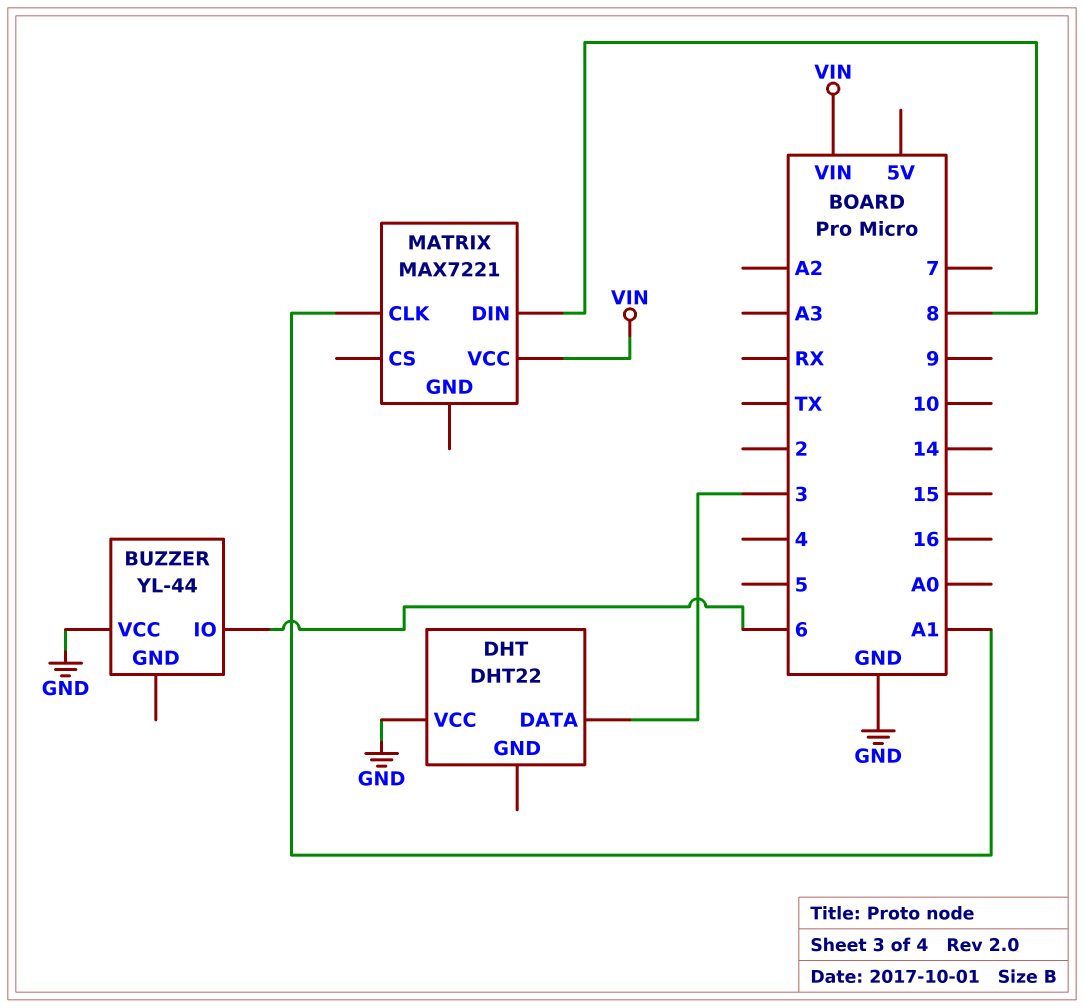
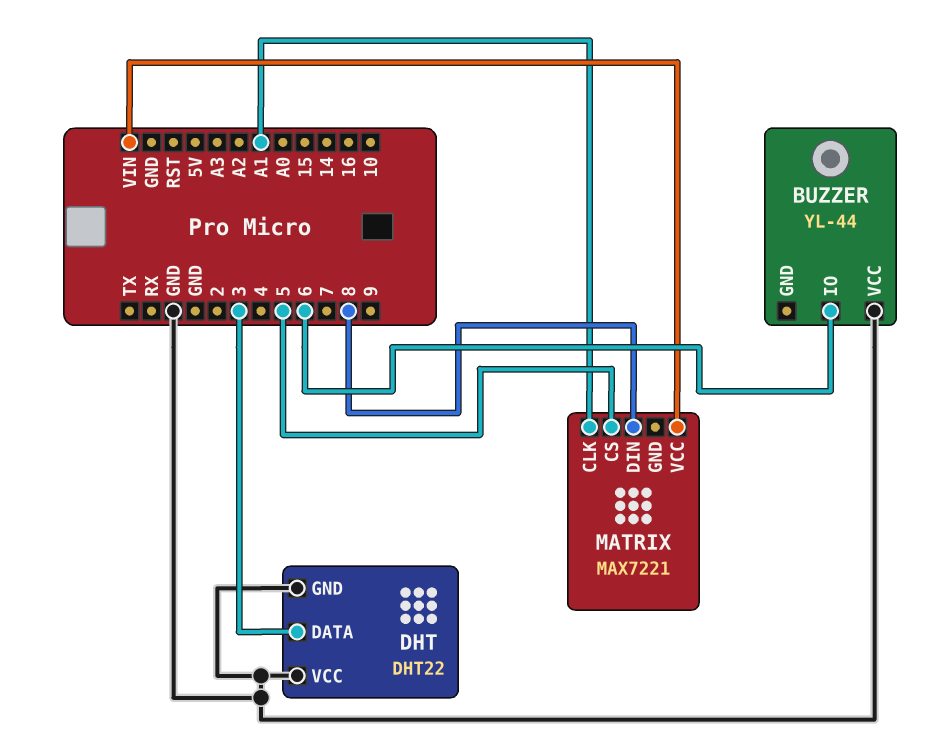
DHT pin GND: none -> GND
MATRIX pin CS: none -> 5

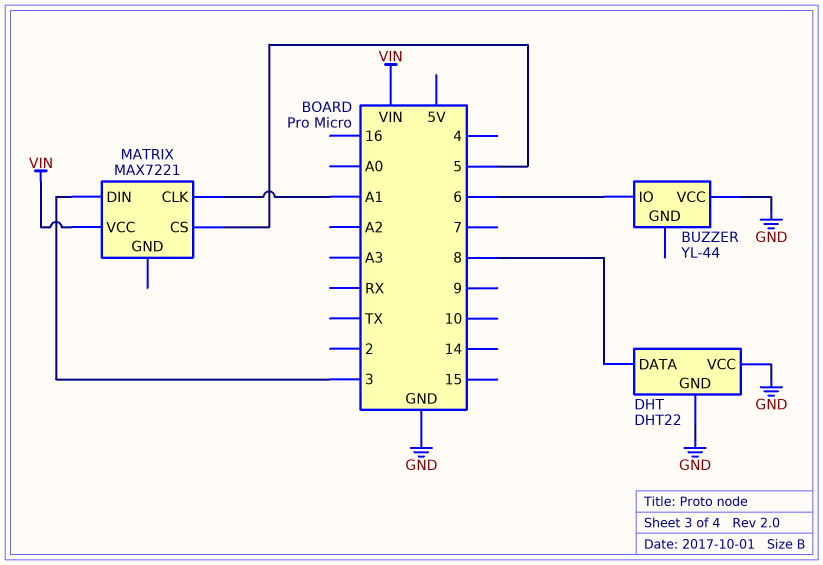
DHT pin DATA: 3 -> 8
MATRIX pin DIN: 8 -> 3

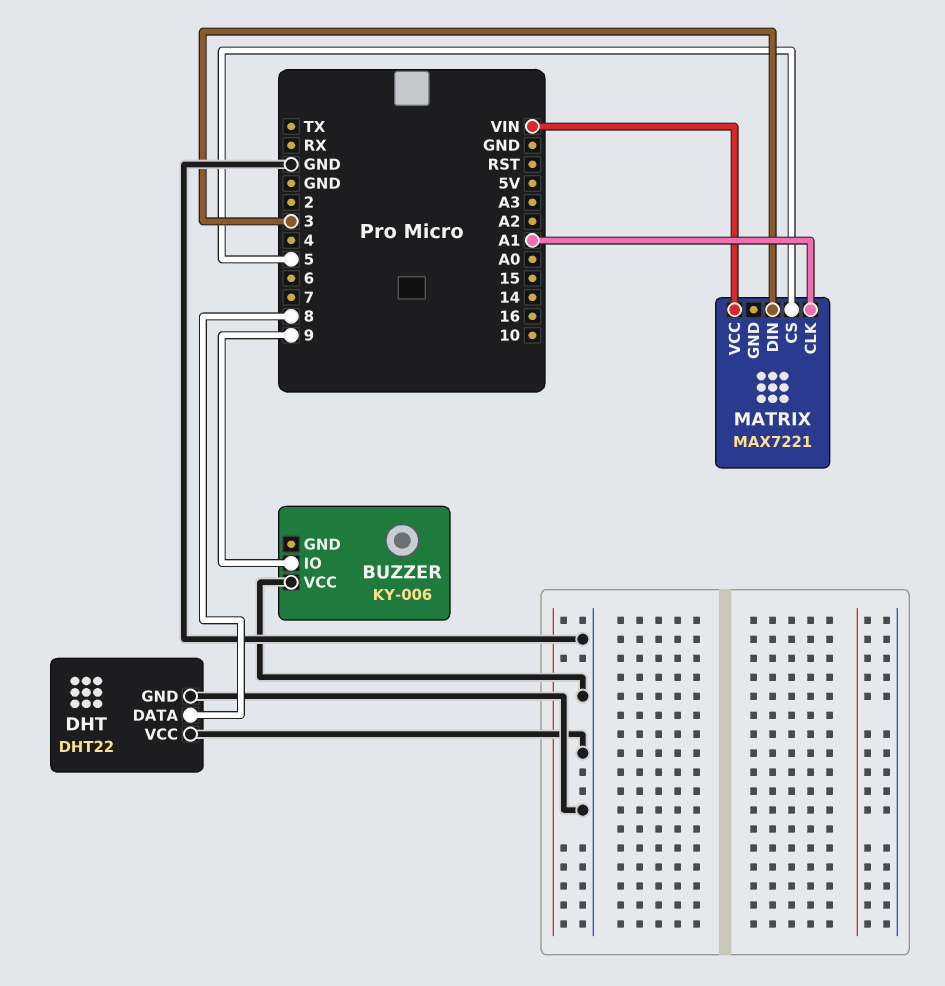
BUZZER: YL-44 -> KY-006
BUZZER pin IO: 6 -> 9

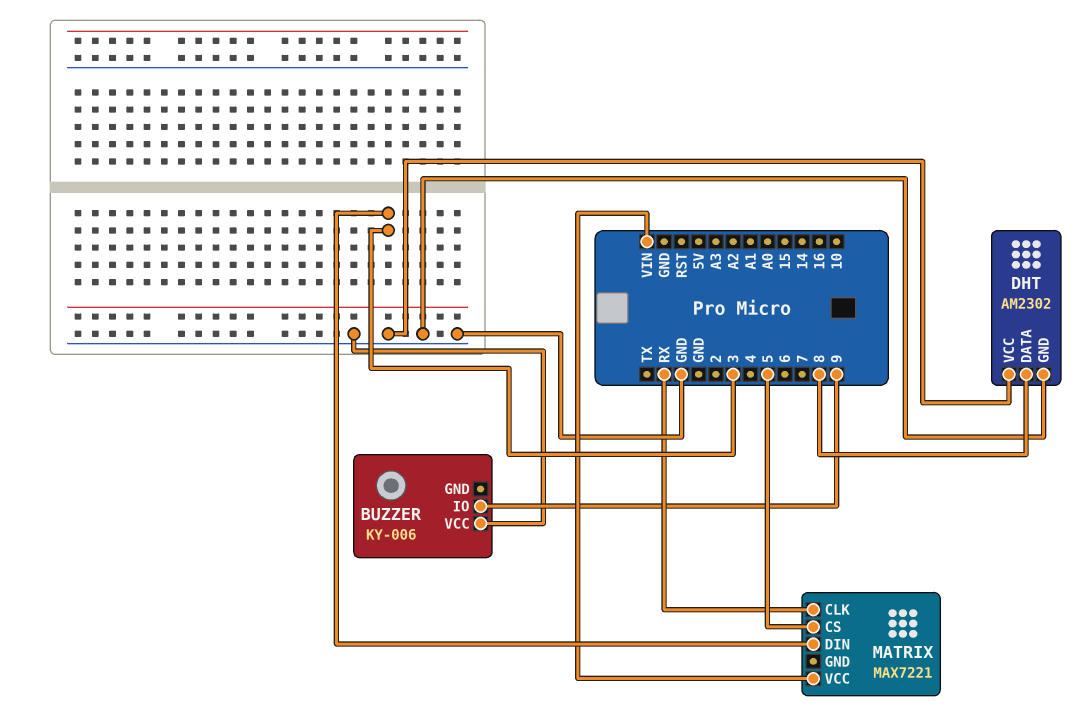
DHT: DHT22 -> AM2302
MATRIX pin CLK: A1 -> RX

